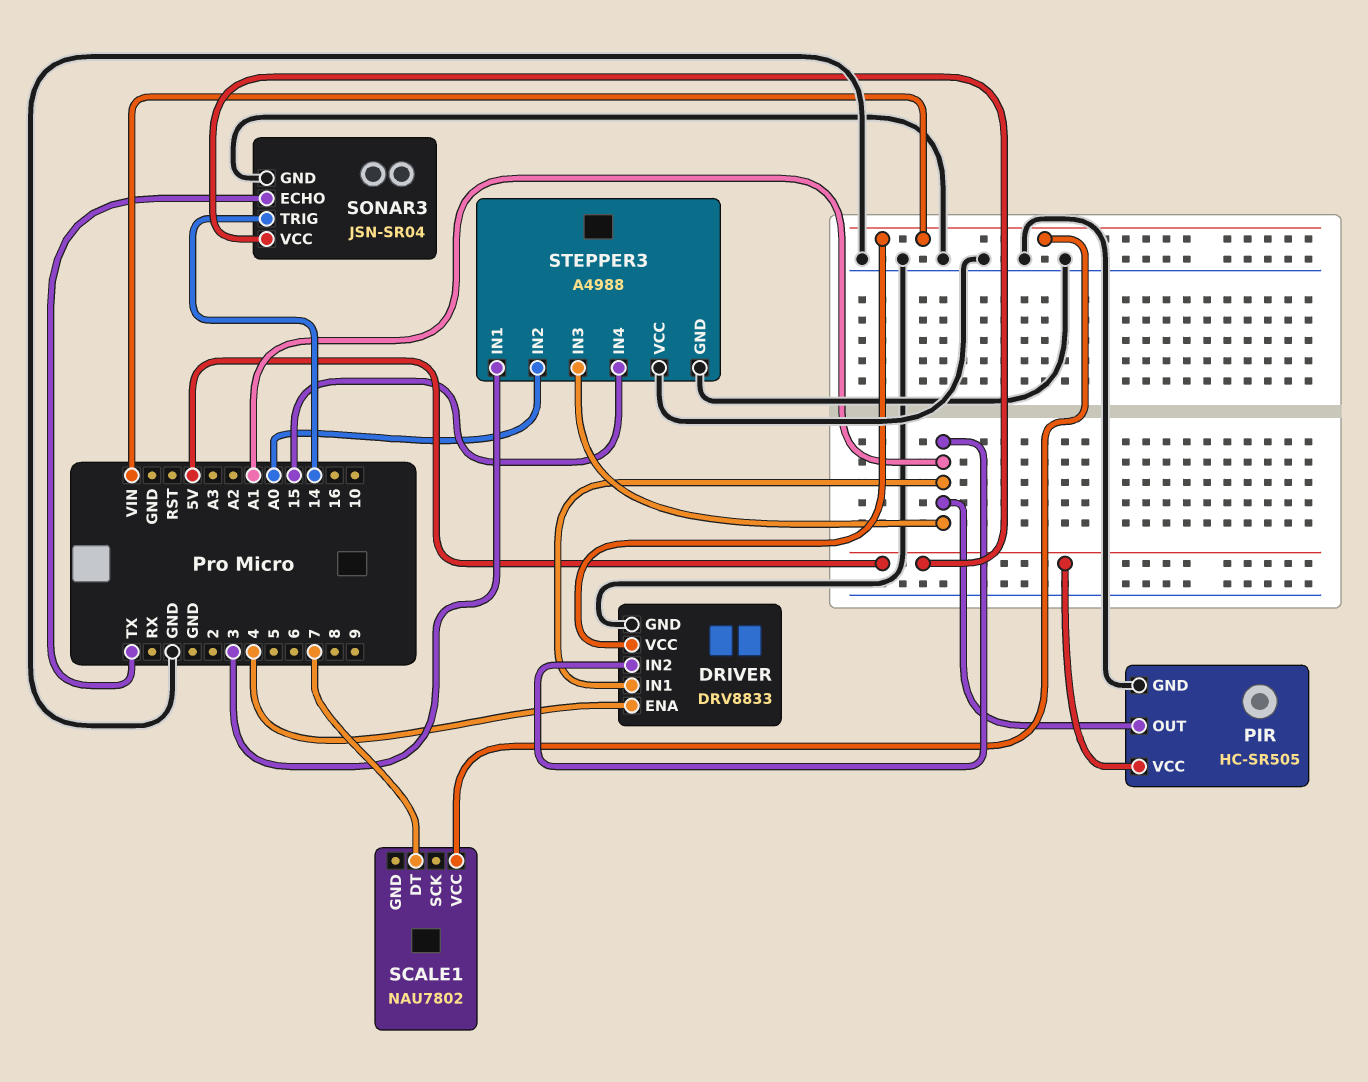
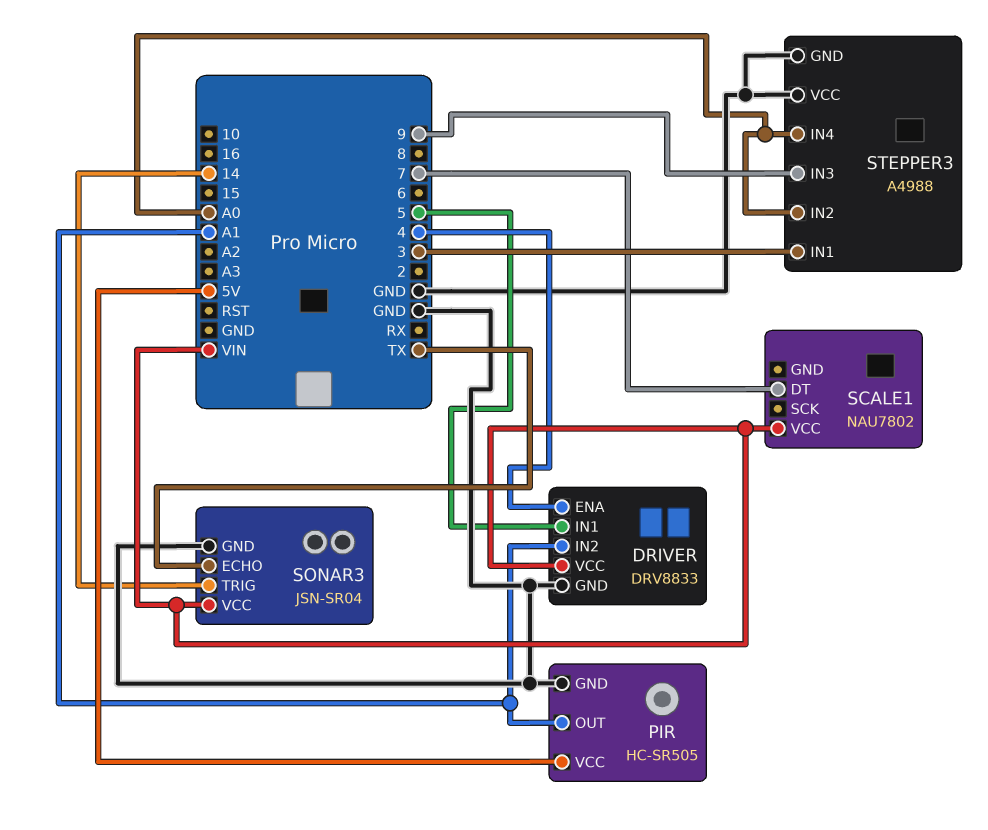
DRIVER pin IN1: A1 -> 5
SONAR3 pin VCC: 5V -> VIN
STEPPER3 pin IN3: A1 -> 9
STEPPER3 pin IN4: 15 -> A0

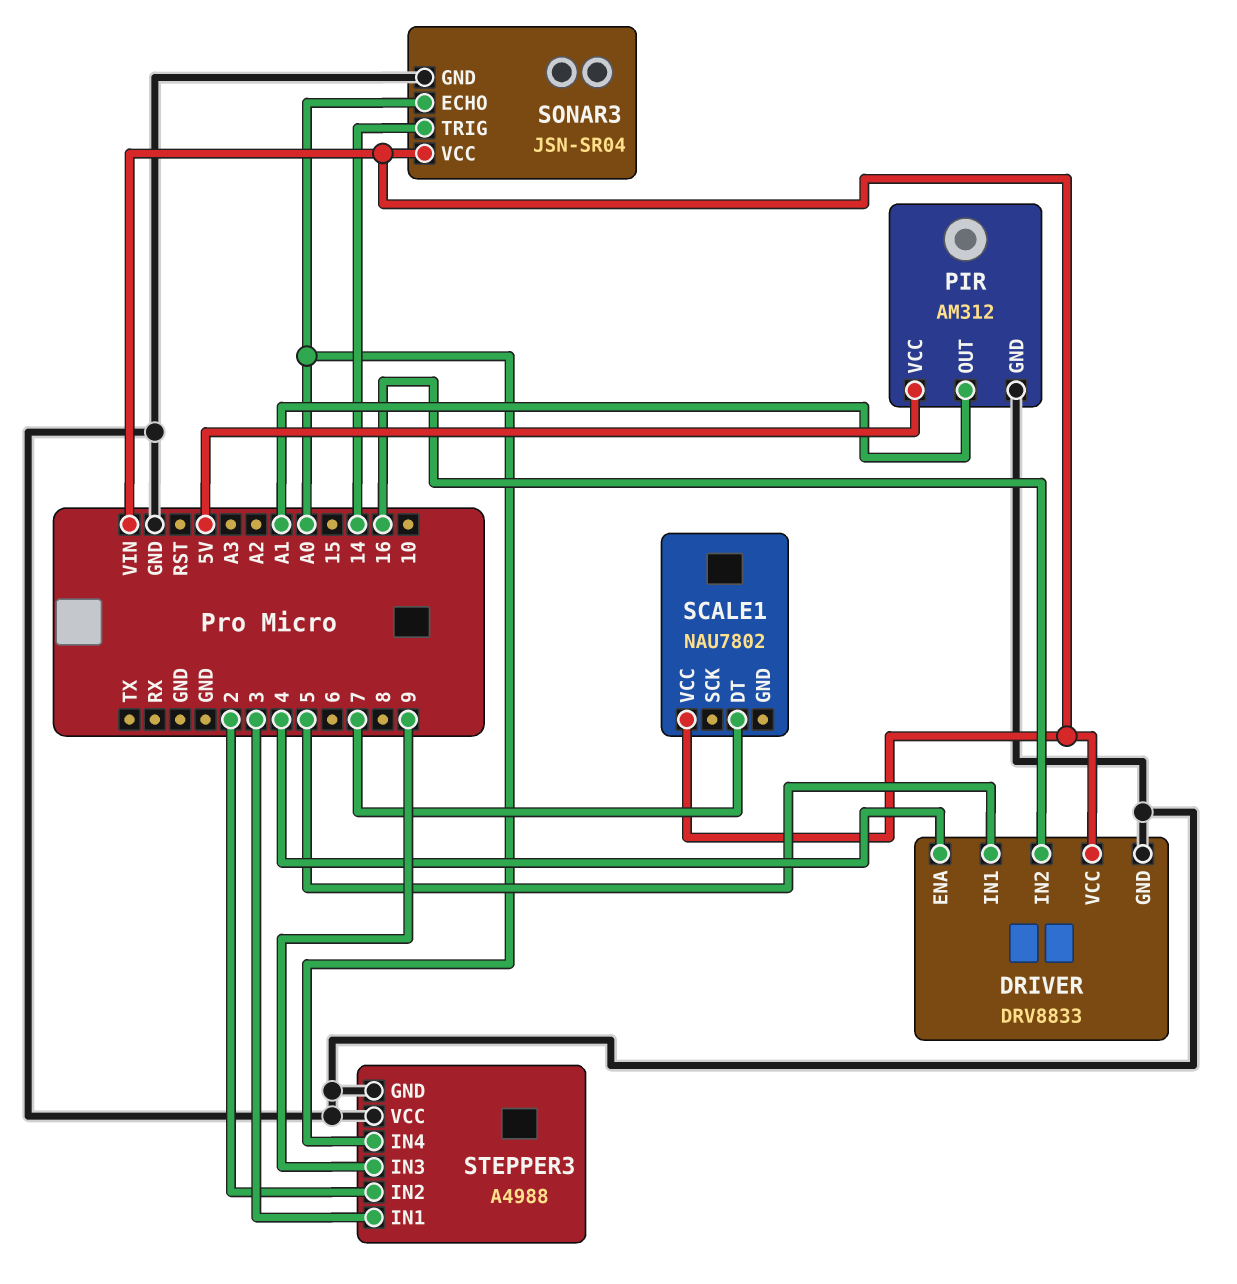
DRIVER pin IN2: A1 -> 16
PIR: HC-SR505 -> AM312
SONAR3 pin ECHO: TX -> A0
STEPPER3 pin IN2: A0 -> 2

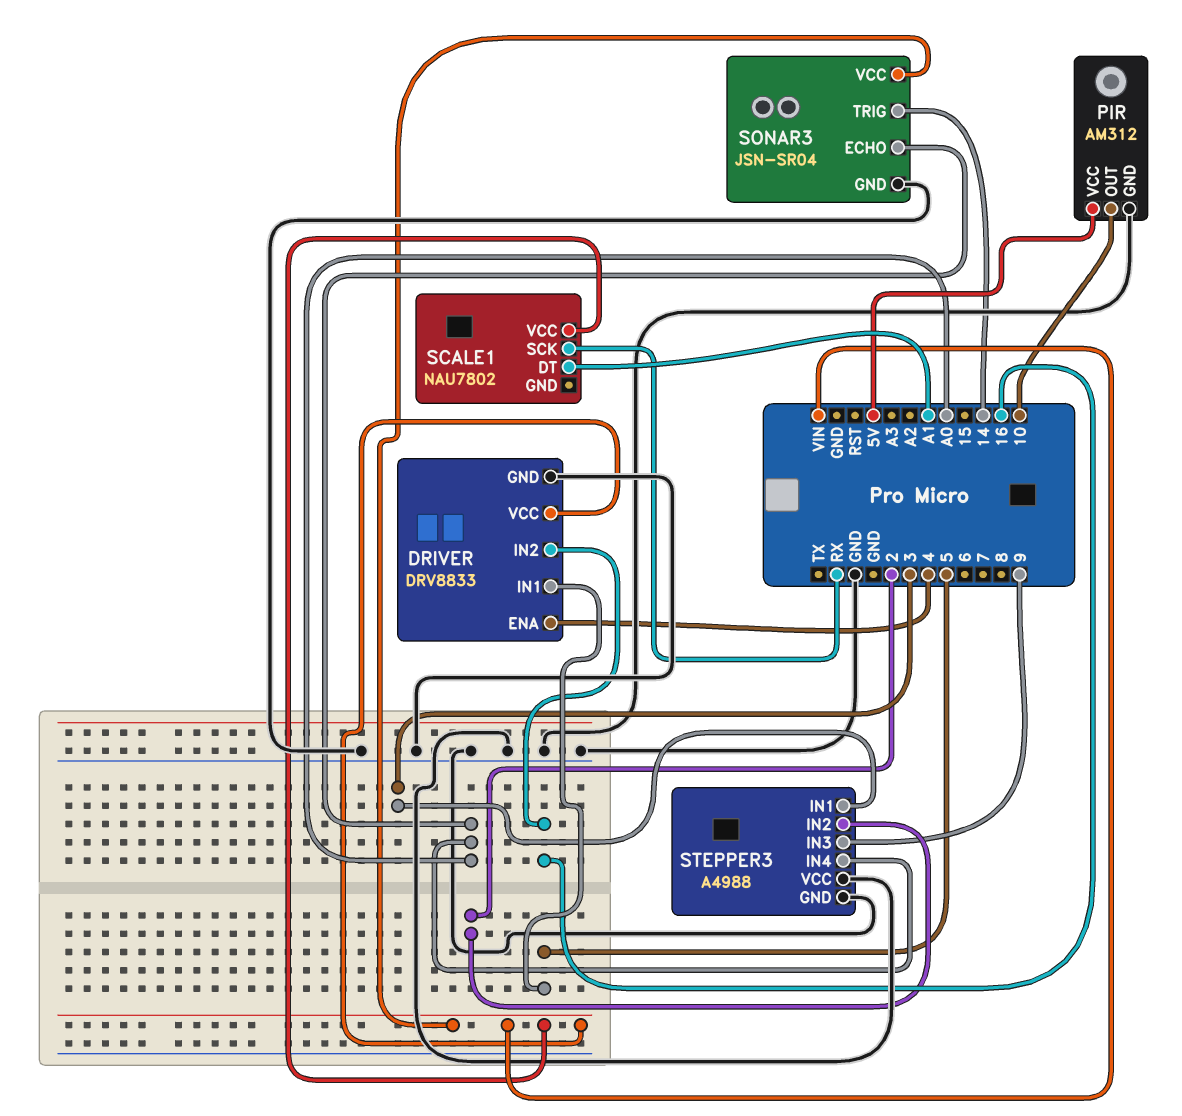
PIR pin OUT: A1 -> 10
SCALE1 pin DT: 7 -> A1
SCALE1 pin SCK: none -> RX

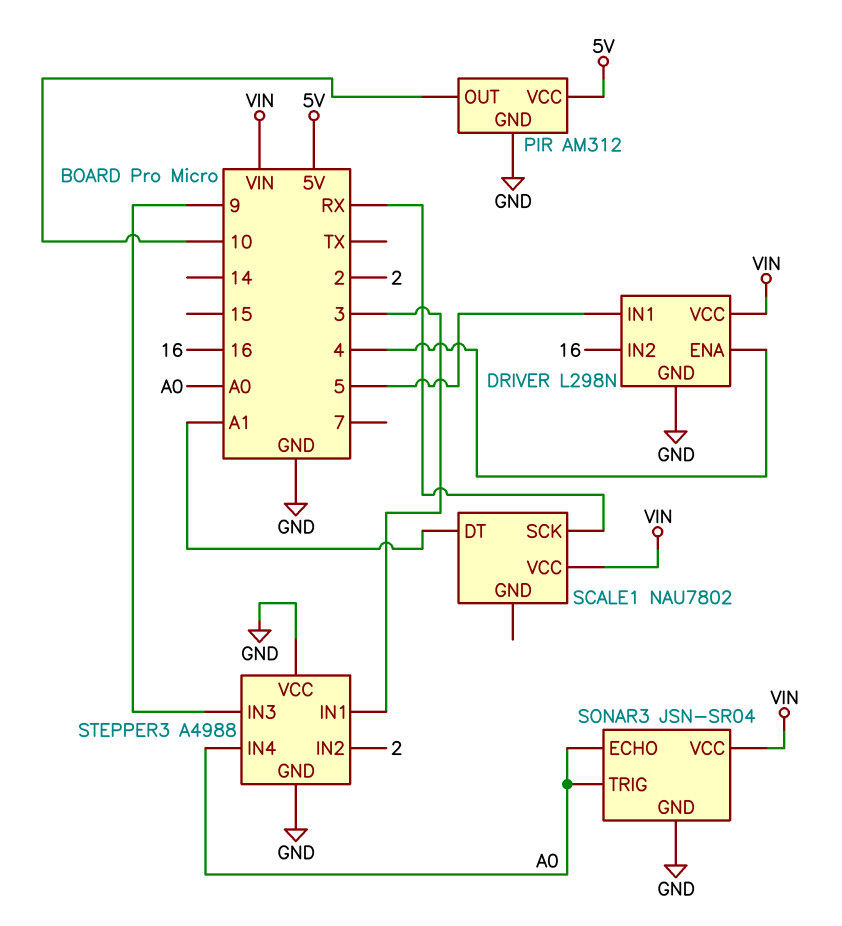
DRIVER: DRV8833 -> L298N
SONAR3 pin TRIG: 14 -> A0

